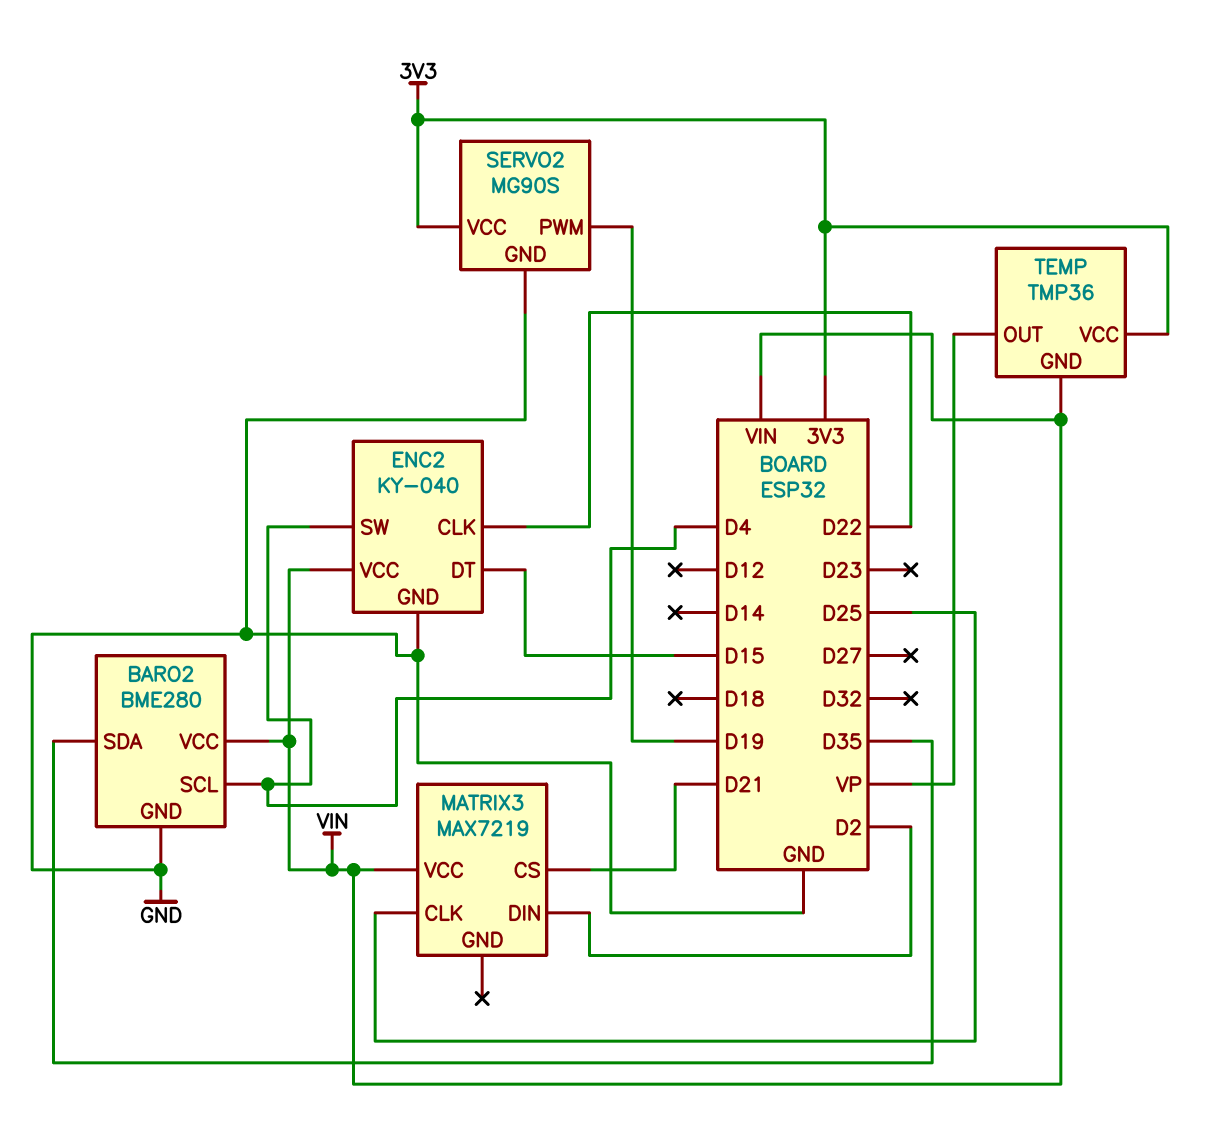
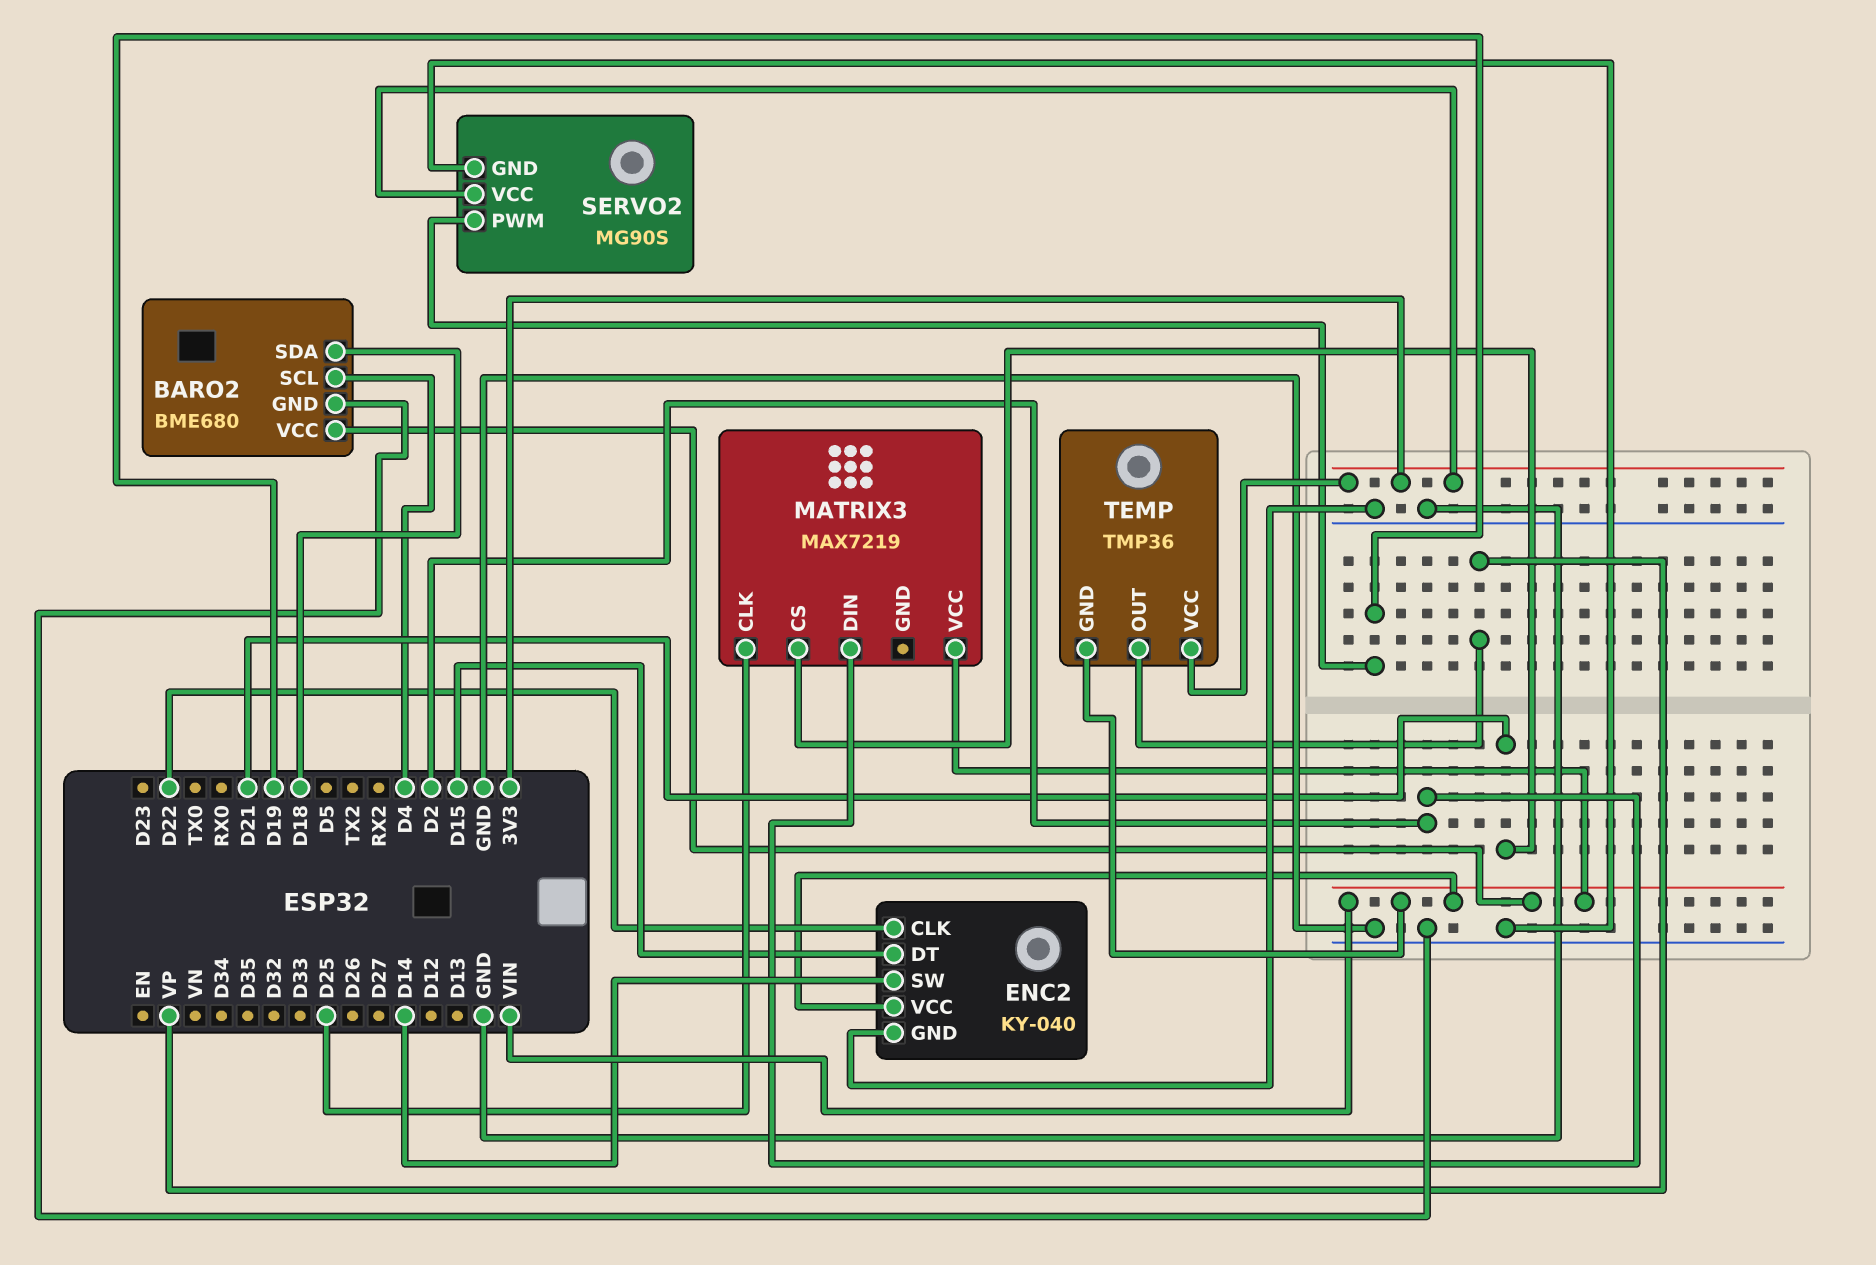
BARO2: BME280 -> BME680
BARO2 pin SDA: D35 -> D18
ENC2 pin SW: D4 -> D14

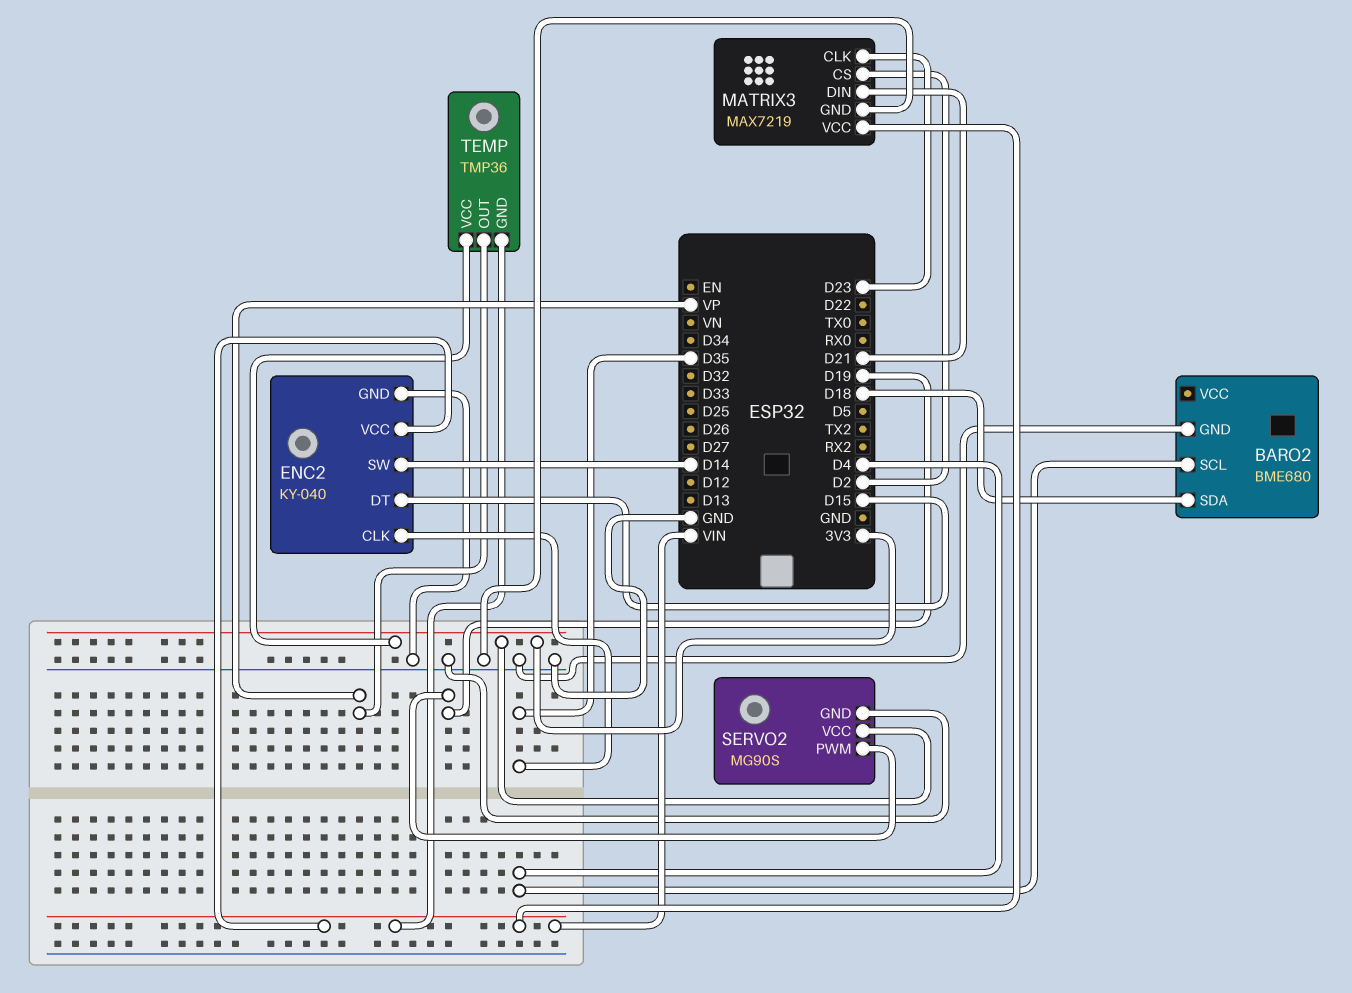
BARO2 pin VCC: VIN -> none
ENC2 pin CLK: D22 -> D35
MATRIX3 pin CLK: D25 -> D23
MATRIX3 pin CS: D21 -> D2
MATRIX3 pin DIN: D2 -> D21
MATRIX3 pin GND: none -> GND

